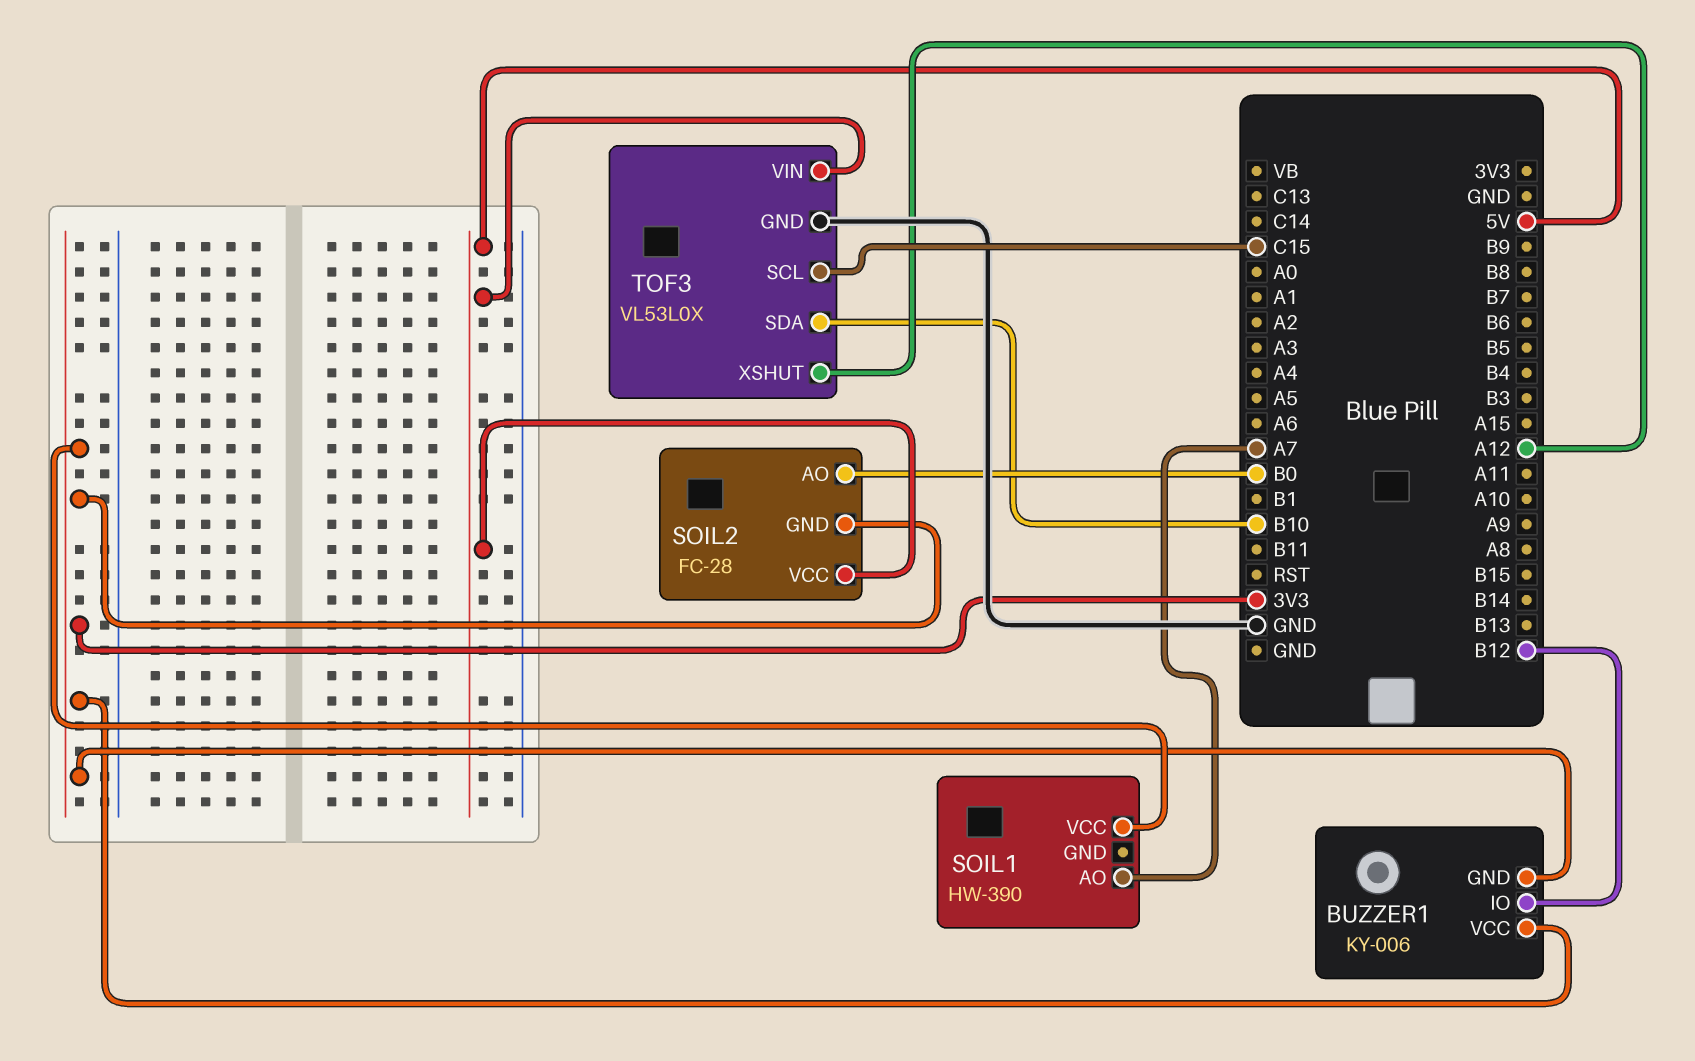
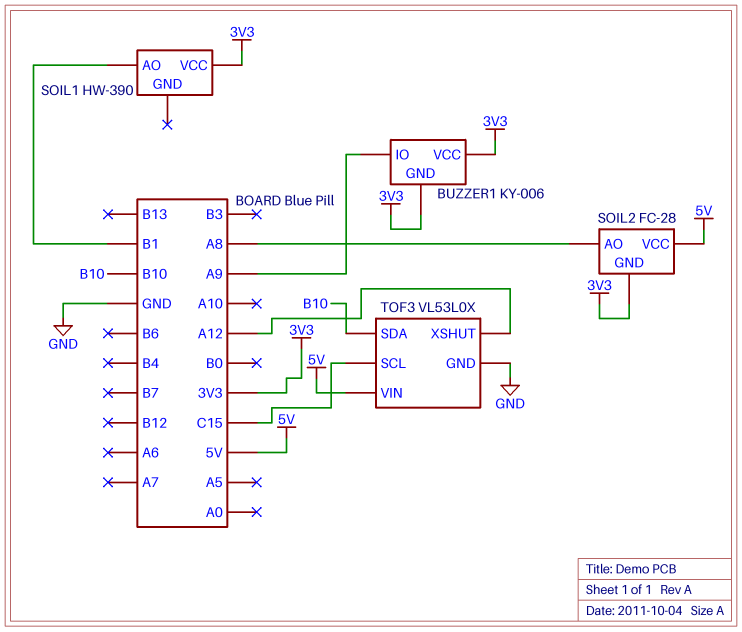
BUZZER1 pin IO: B12 -> A9
SOIL1 pin AO: A7 -> B1
SOIL2 pin AO: B0 -> A8

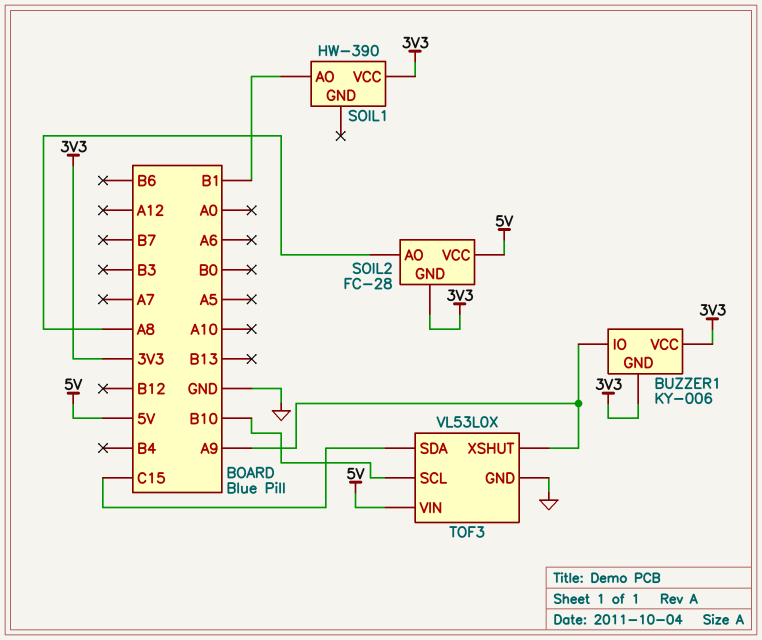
TOF3 pin SCL: C15 -> B10
TOF3 pin SDA: B10 -> C15
TOF3 pin XSHUT: A12 -> A9

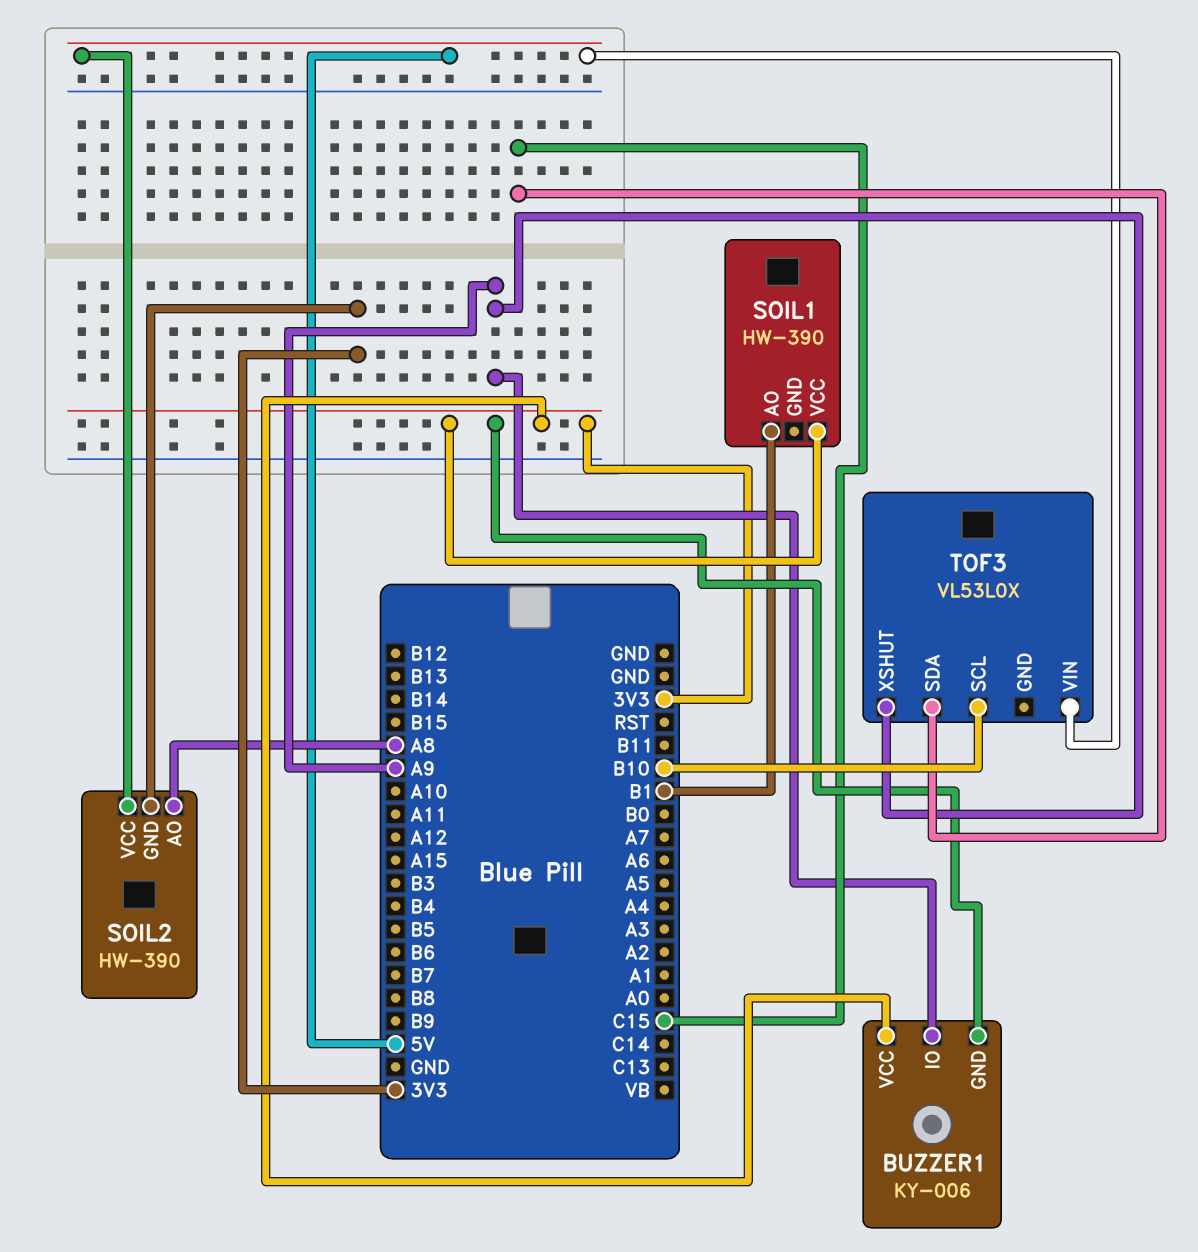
SOIL2: FC-28 -> HW-390
TOF3 pin GND: GND -> none

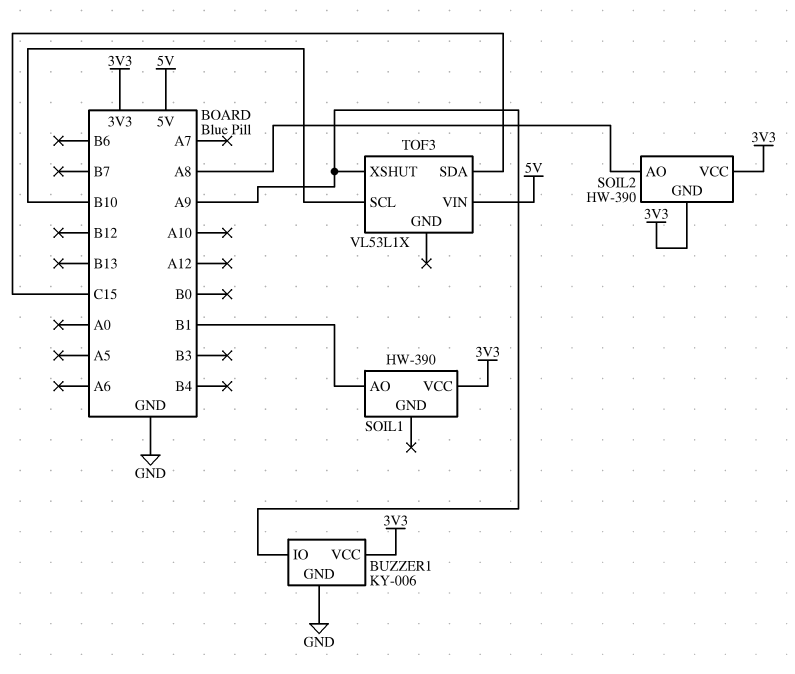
BUZZER1 pin GND: 3V3 -> GND
SOIL2 pin VCC: 5V -> 3V3
TOF3: VL53L0X -> VL53L1X

